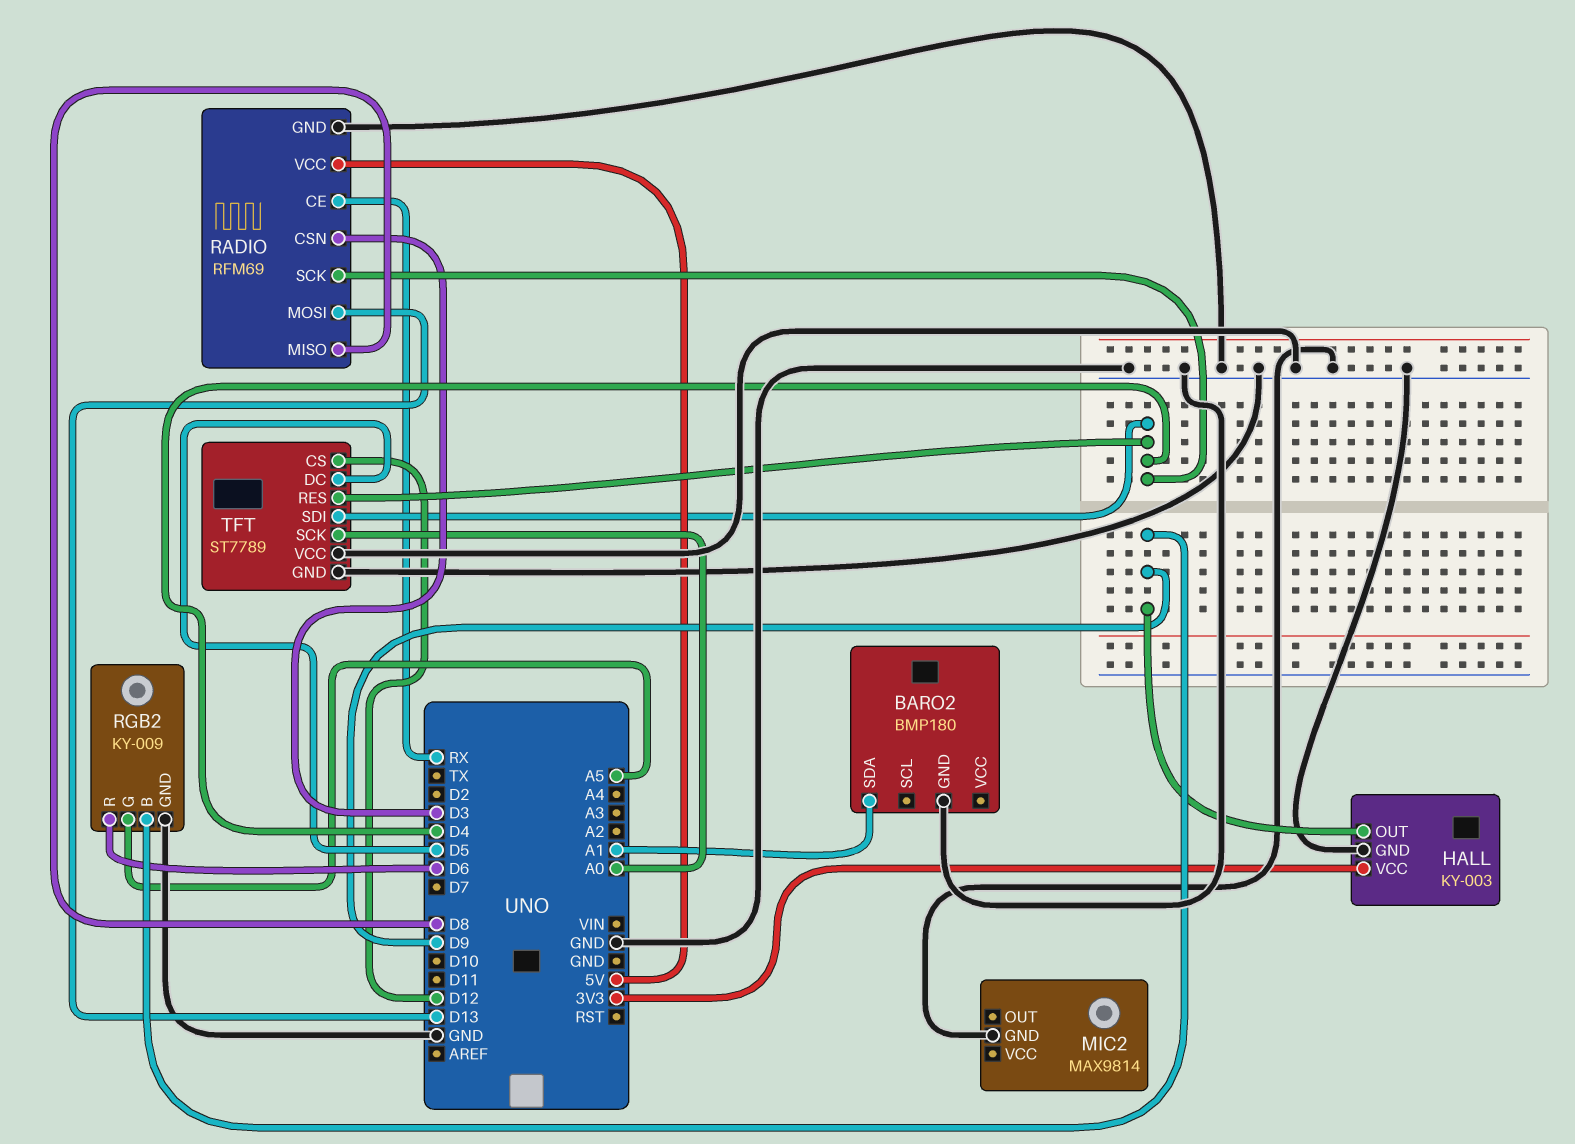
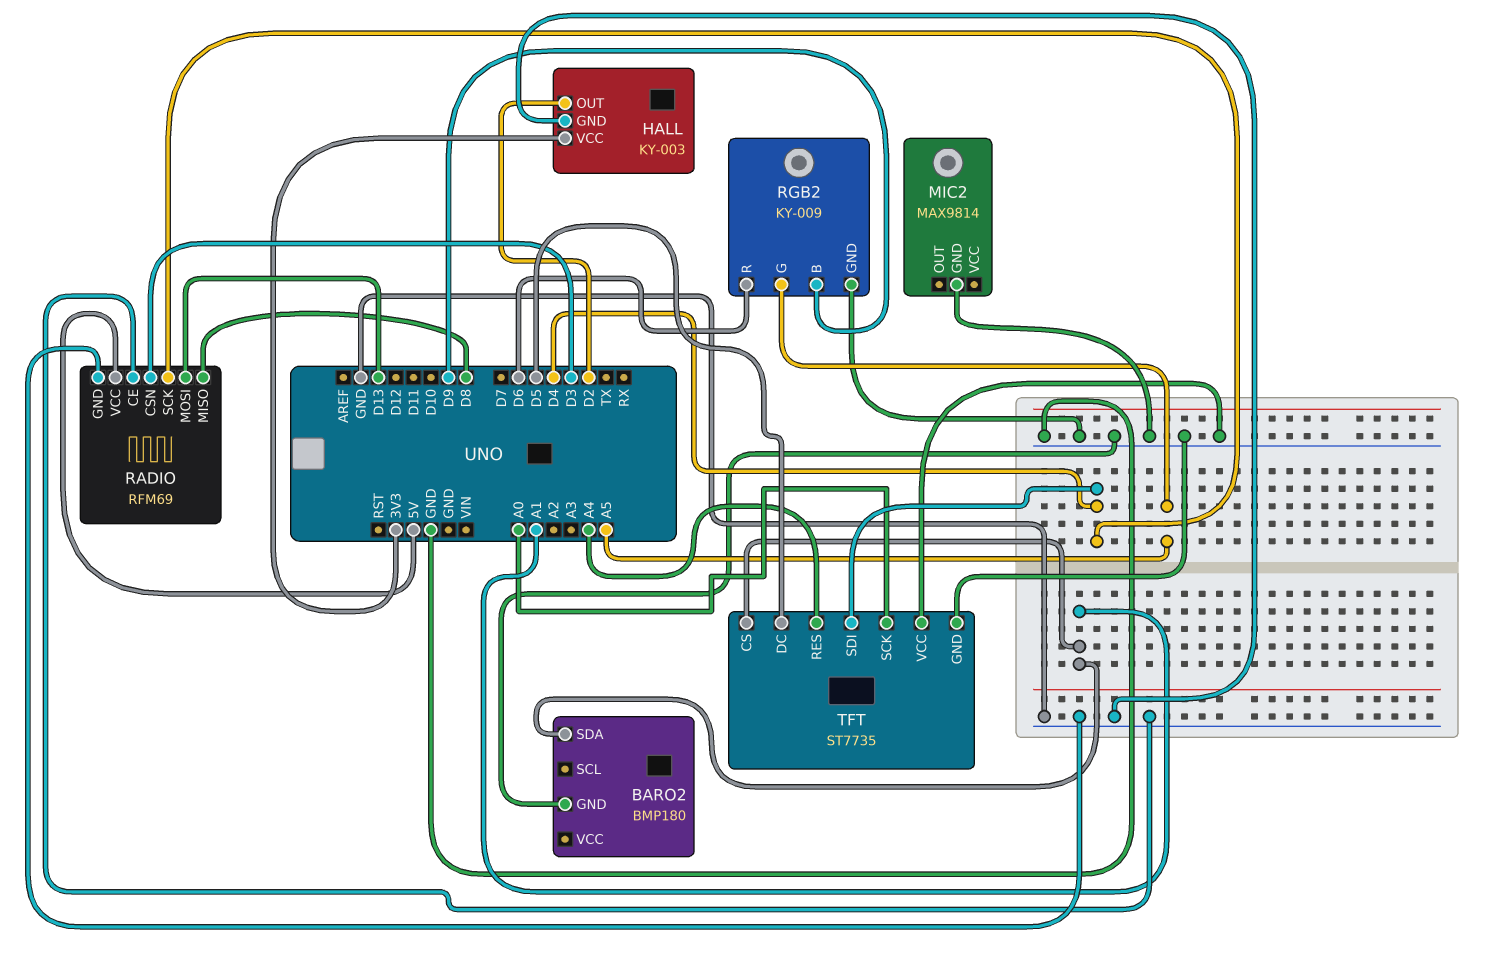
HALL pin OUT: D9 -> D2
RADIO pin CE: RX -> GND
TFT: ST7789 -> ST7735
TFT pin CS: D12 -> A1
TFT pin RES: D4 -> A4

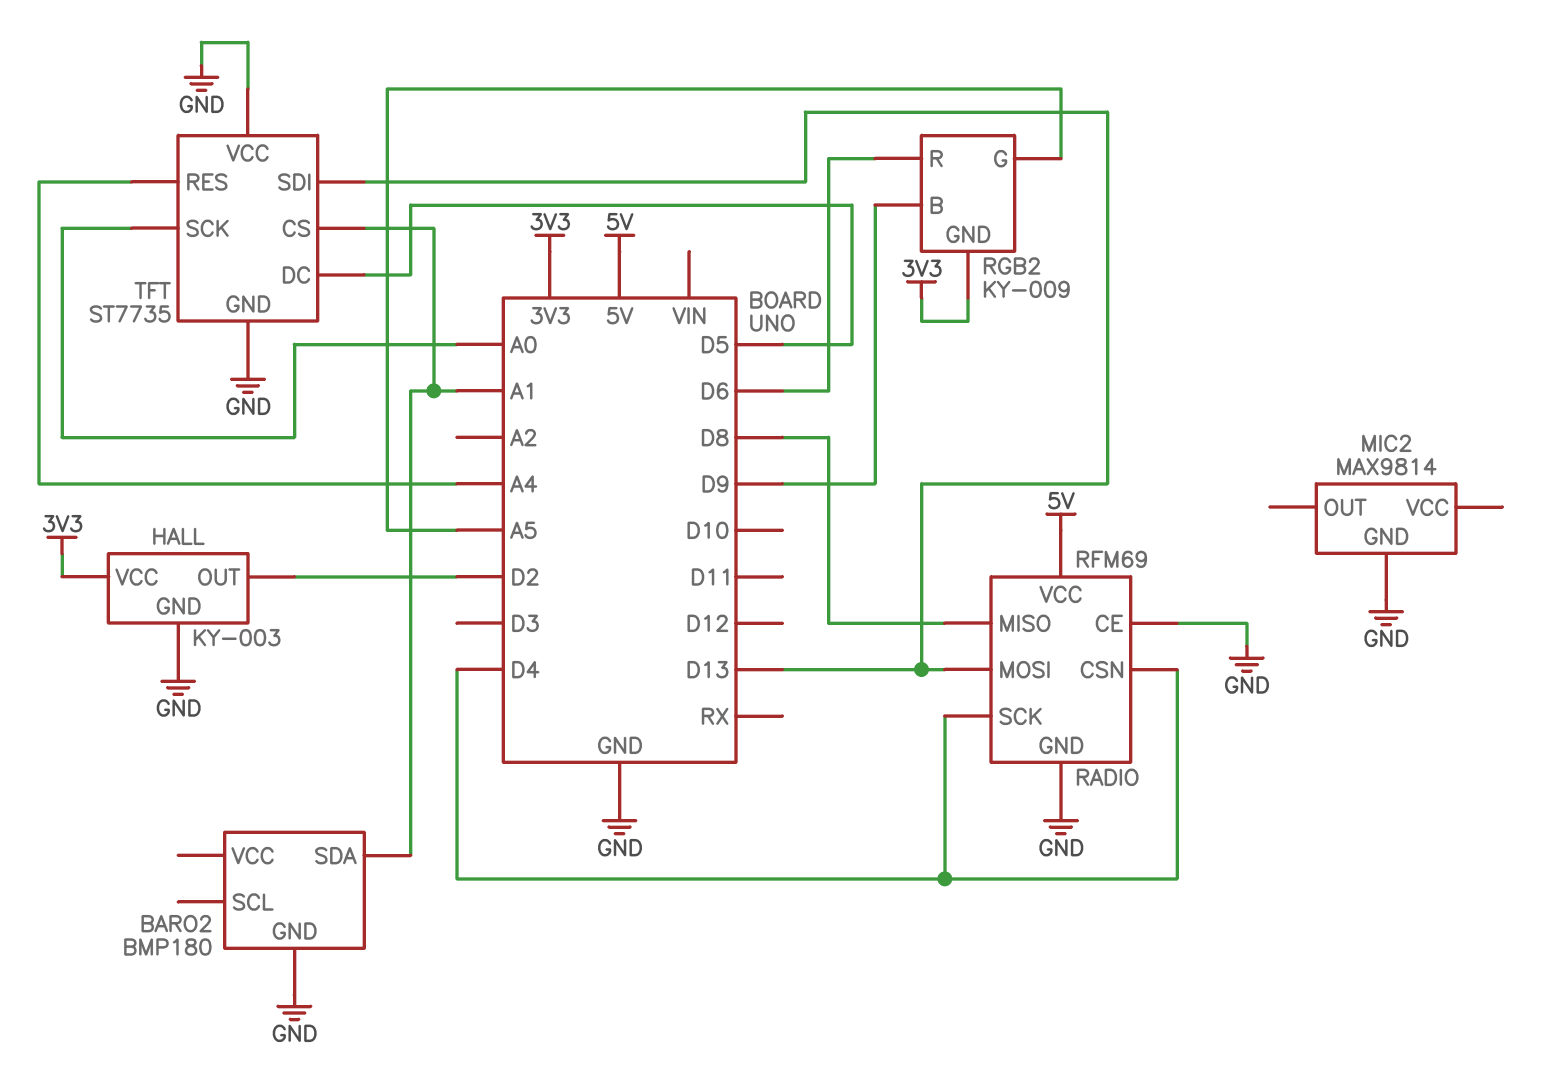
RADIO pin CSN: D3 -> D4
RGB2 pin GND: GND -> 3V3
TFT pin SDI: D4 -> D13

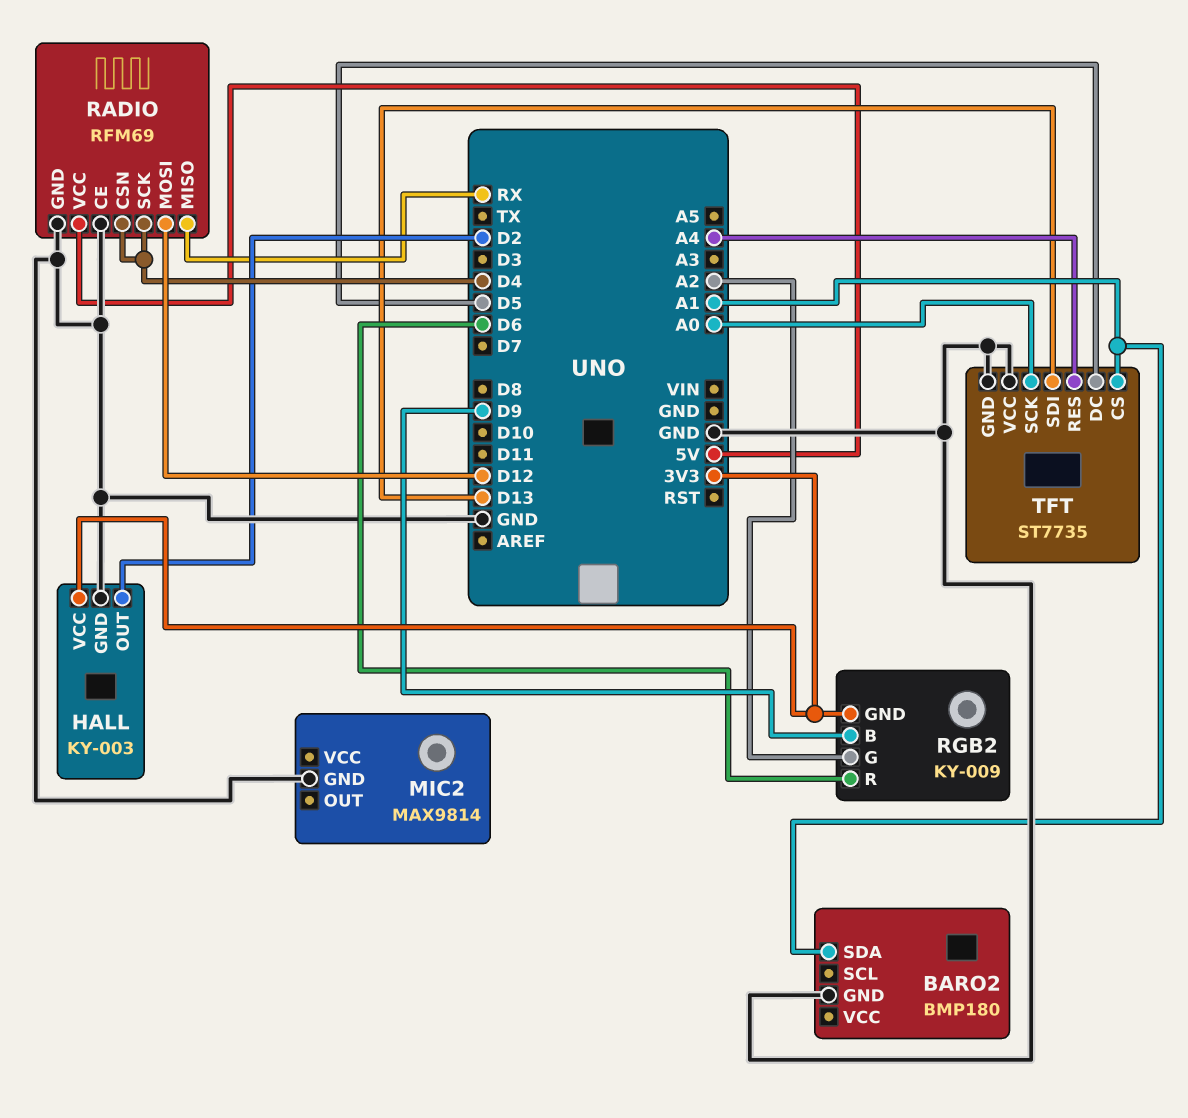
RADIO pin MISO: D8 -> RX
RADIO pin MOSI: D13 -> D12
RGB2 pin G: A5 -> A2

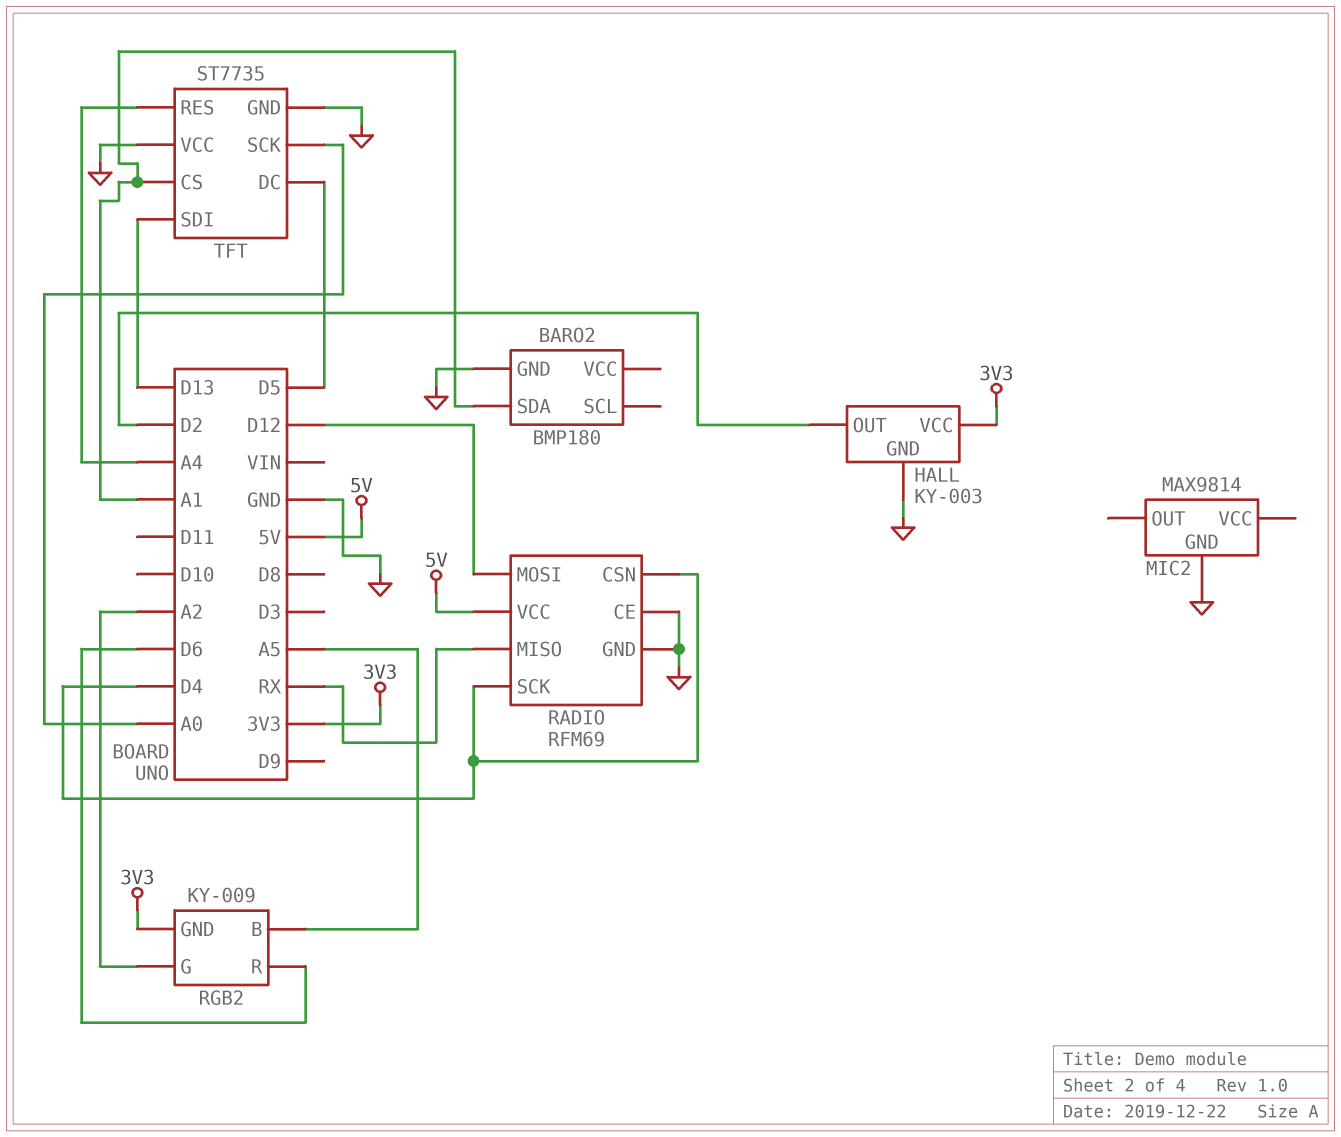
RGB2 pin B: D9 -> A5

